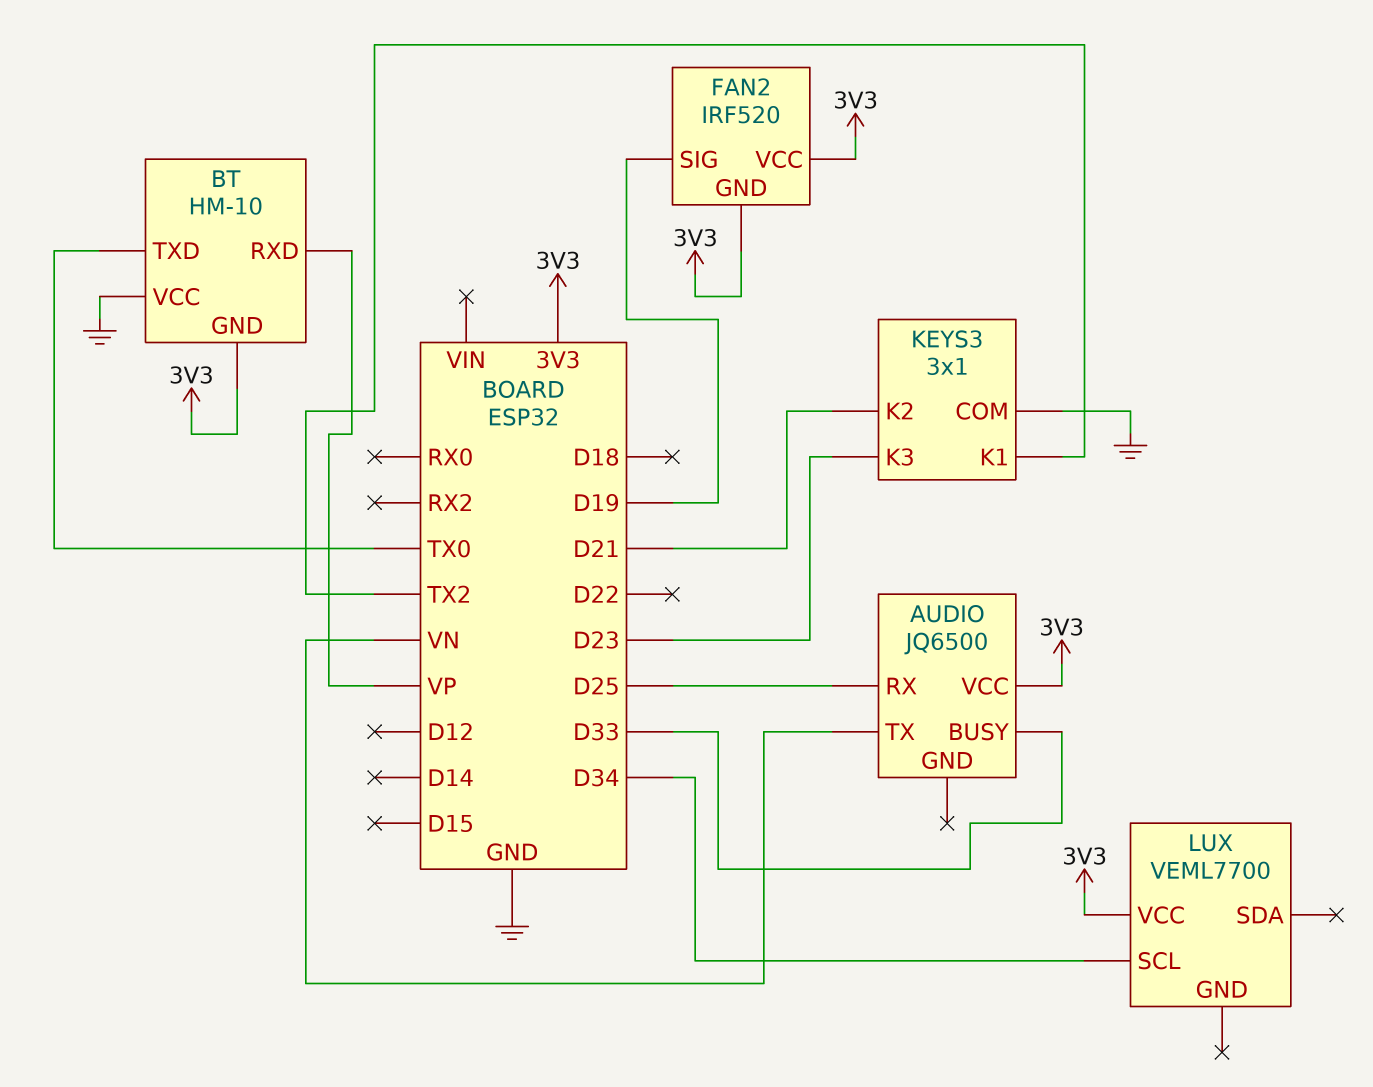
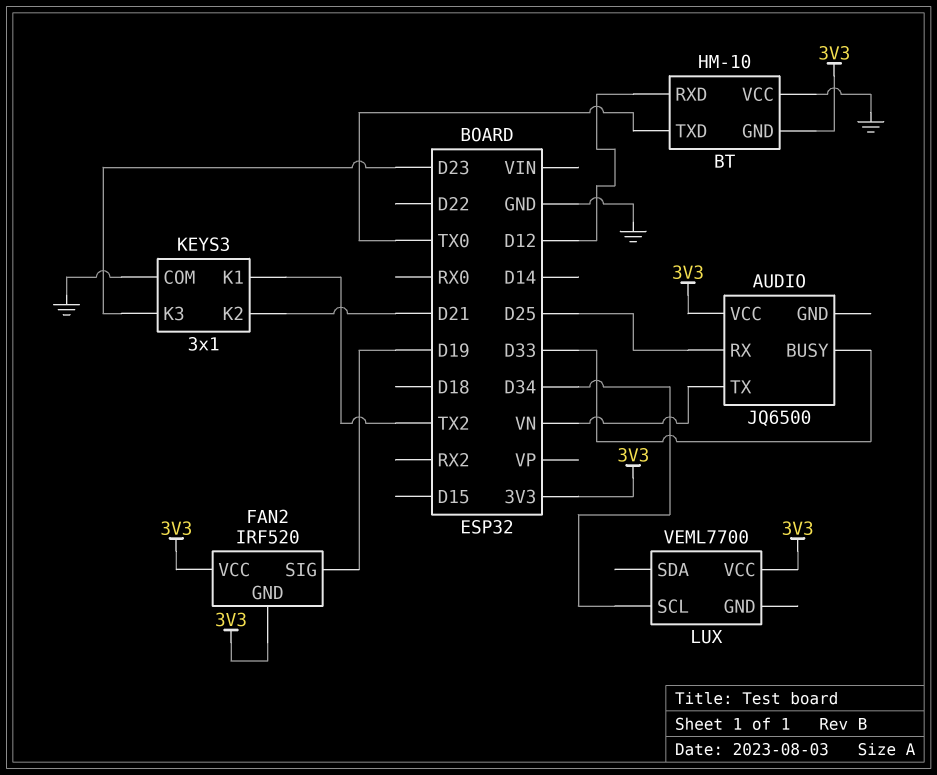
BT pin RXD: VP -> D12

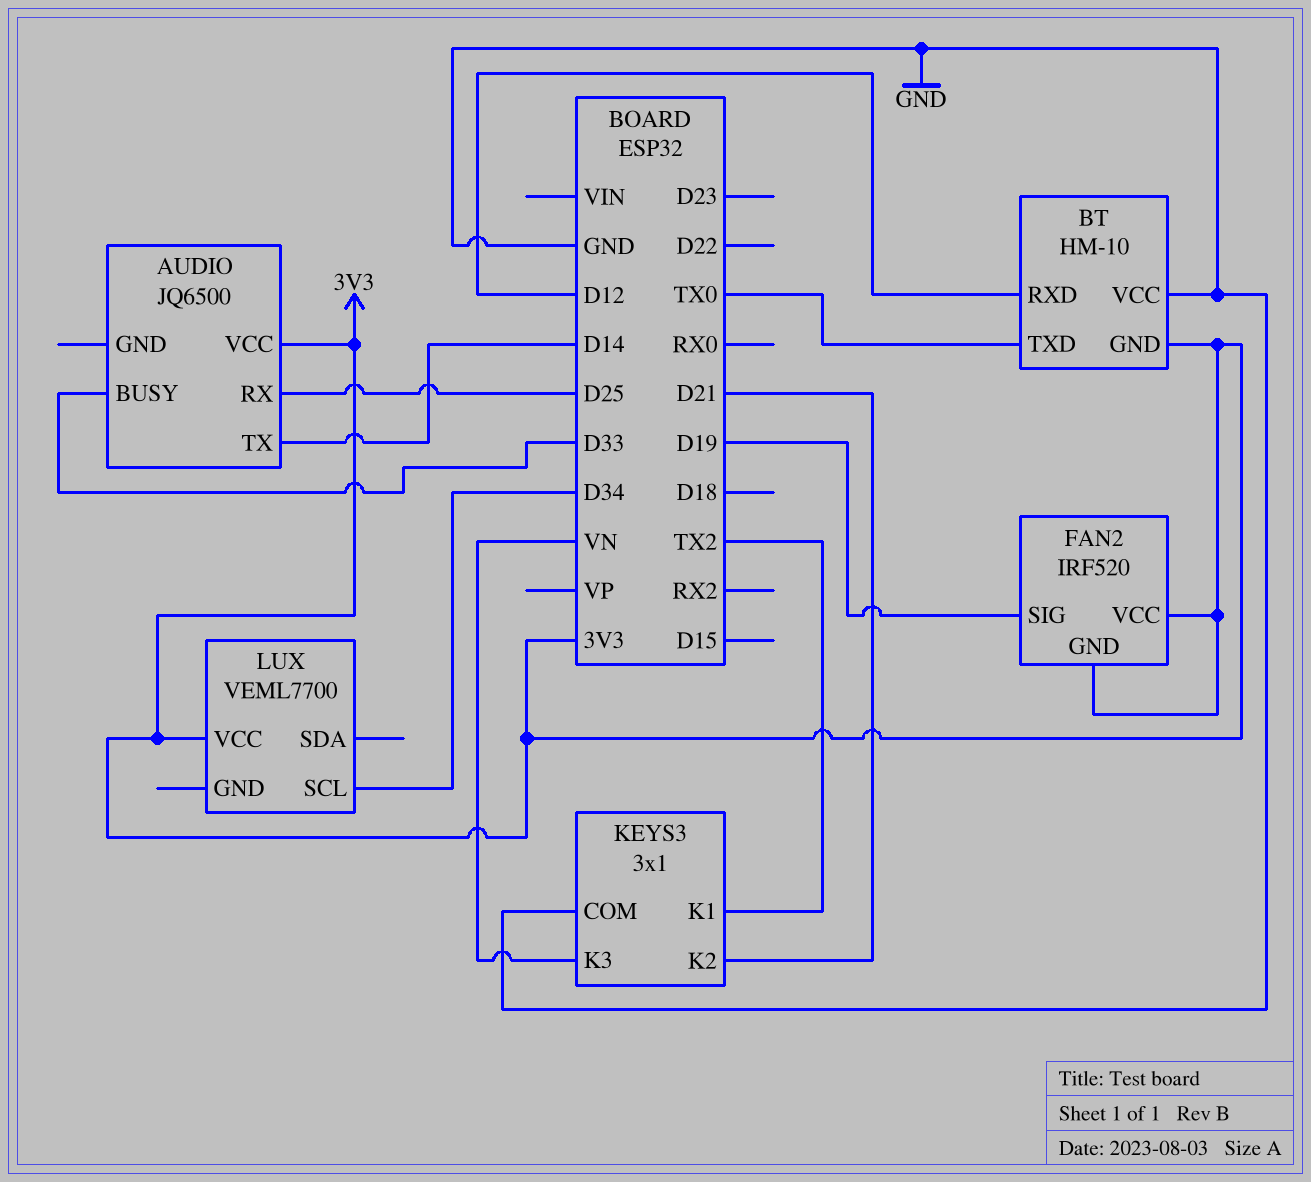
AUDIO pin TX: VN -> D14
KEYS3 pin K3: D23 -> VN

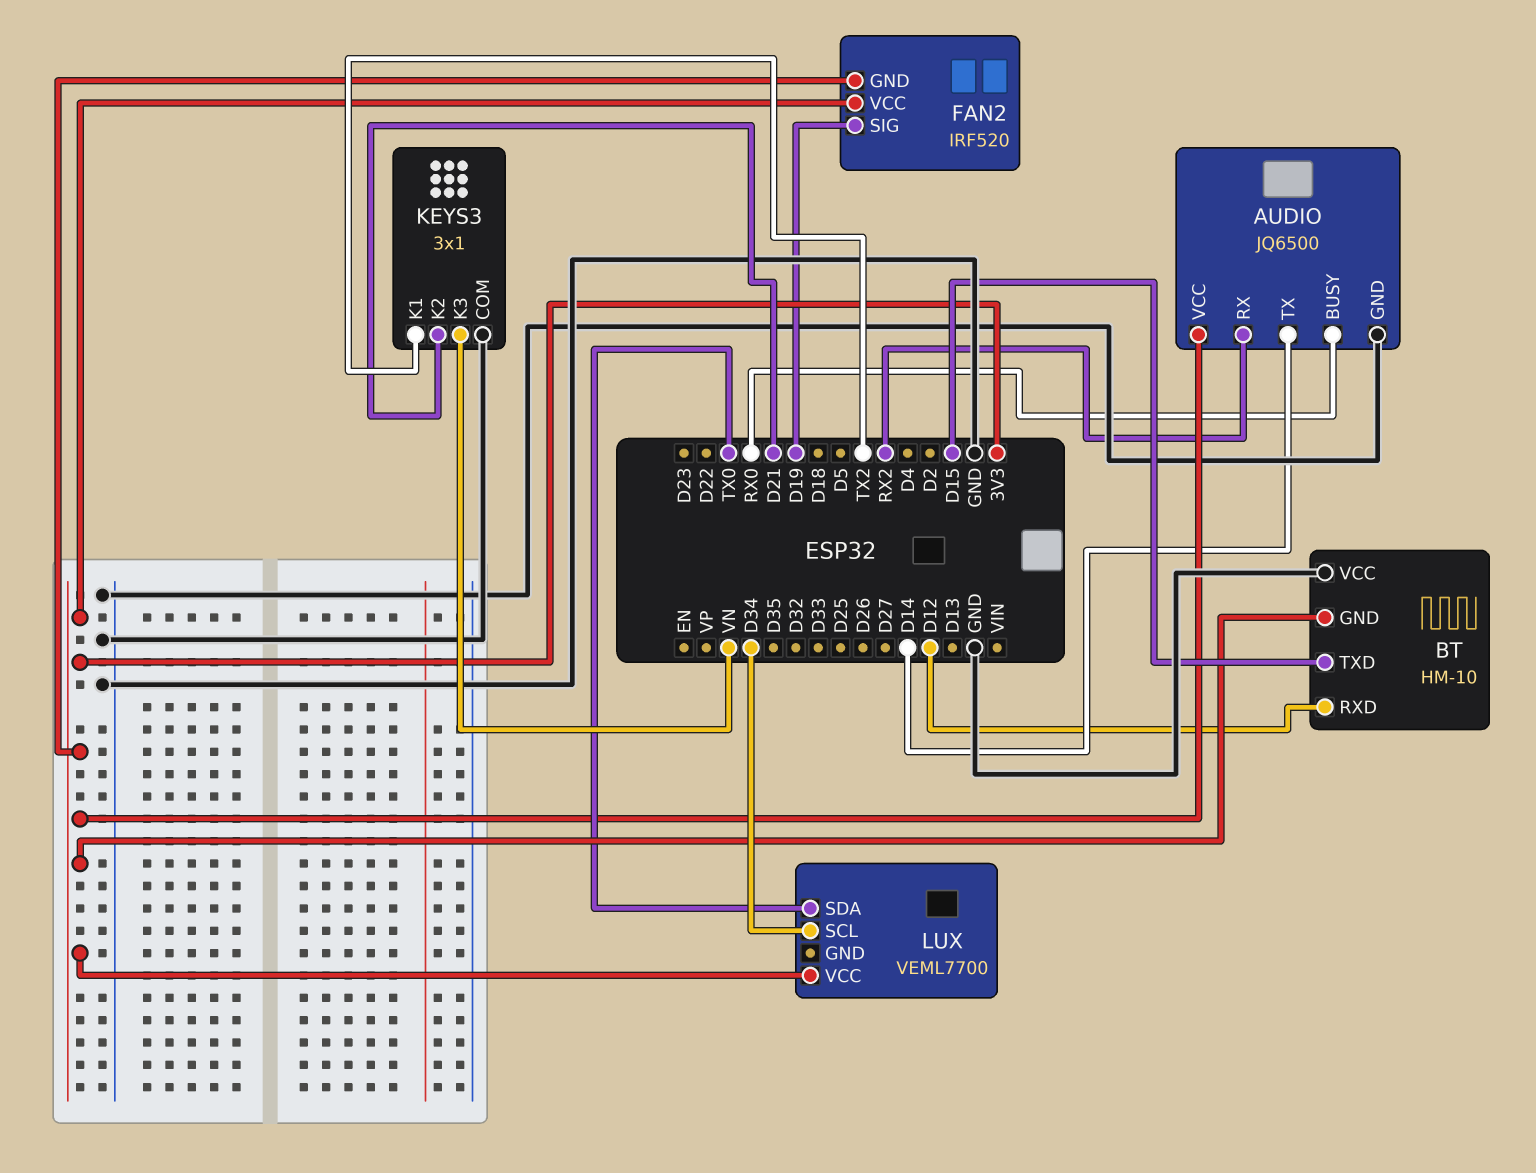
AUDIO pin BUSY: D33 -> RX0
AUDIO pin GND: none -> GND
AUDIO pin RX: D25 -> RX2
BT pin TXD: TX0 -> D15
LUX pin SDA: none -> TX0

